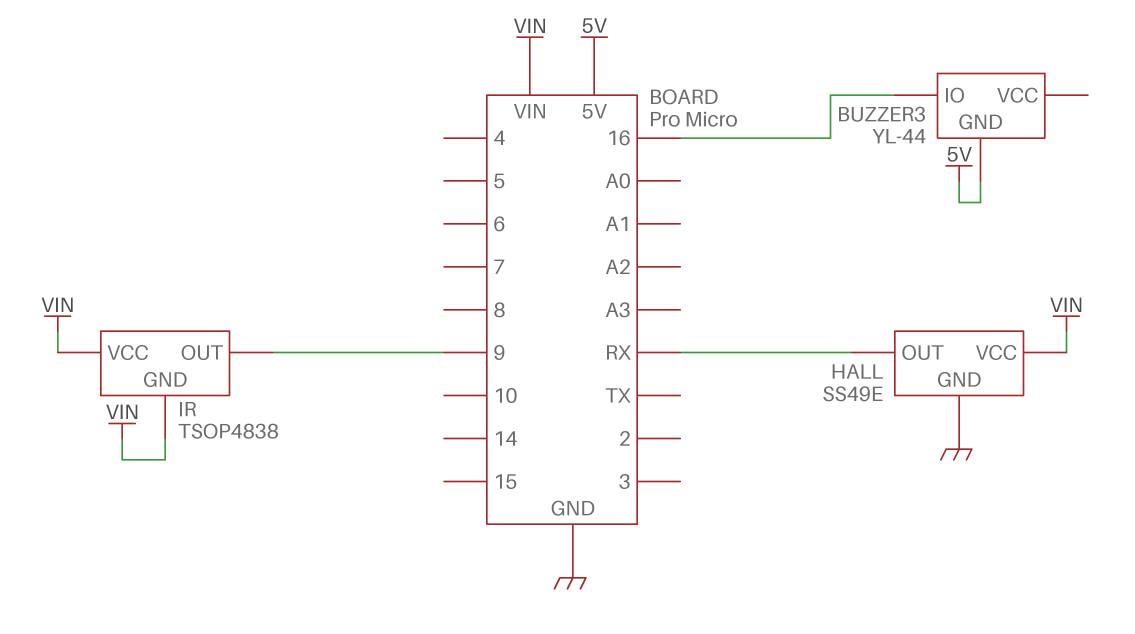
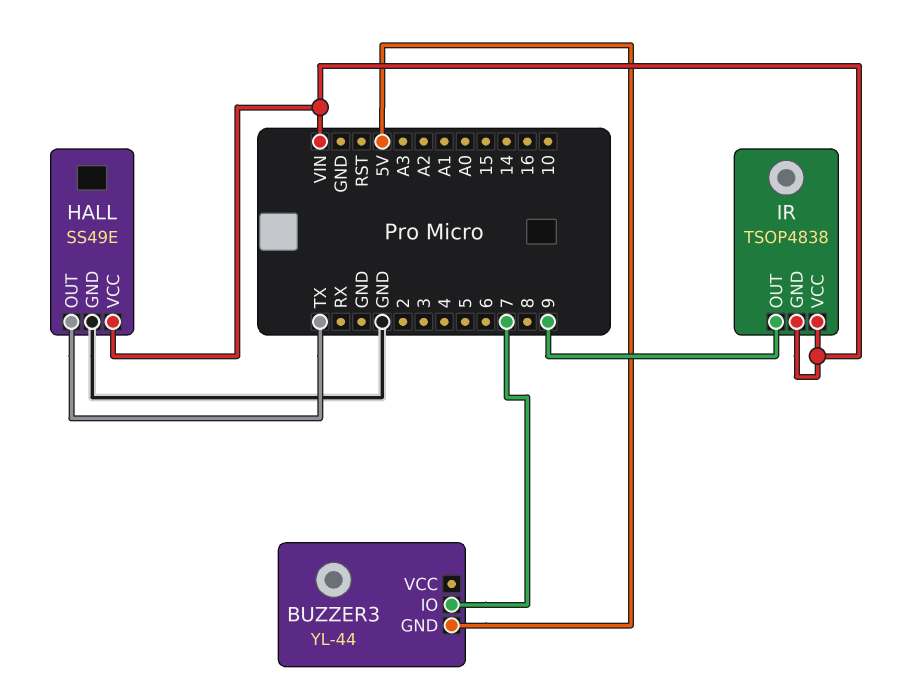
BUZZER3 pin IO: 16 -> 7
HALL pin OUT: RX -> TX

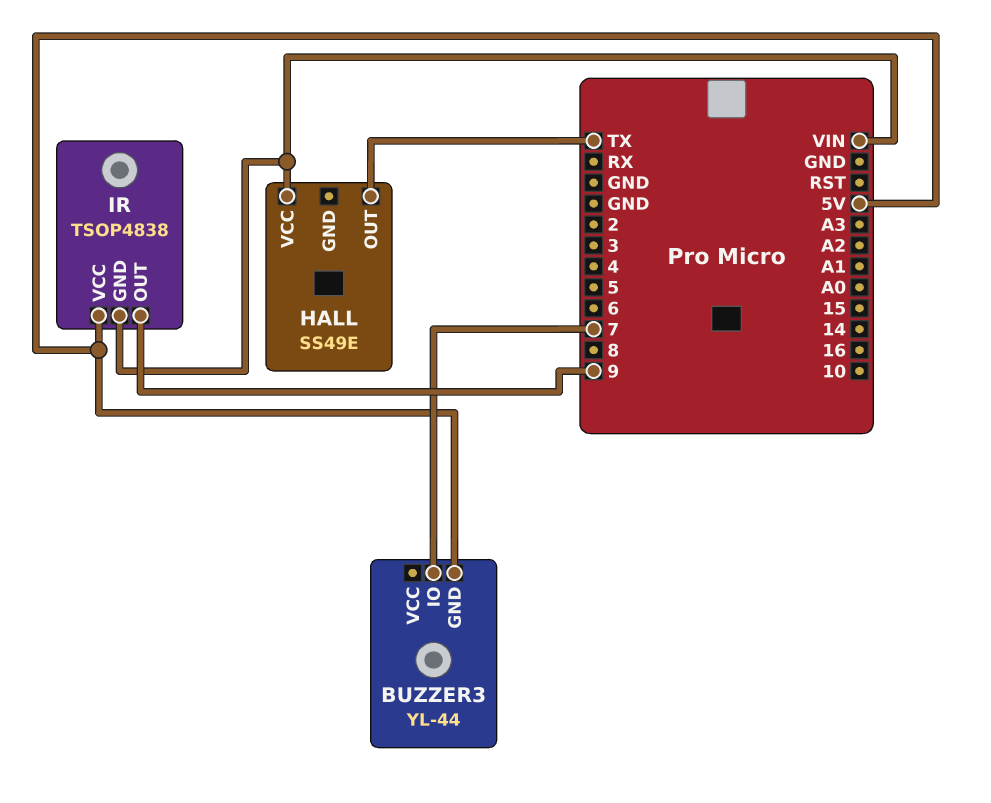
HALL pin GND: GND -> none
IR pin VCC: VIN -> 5V

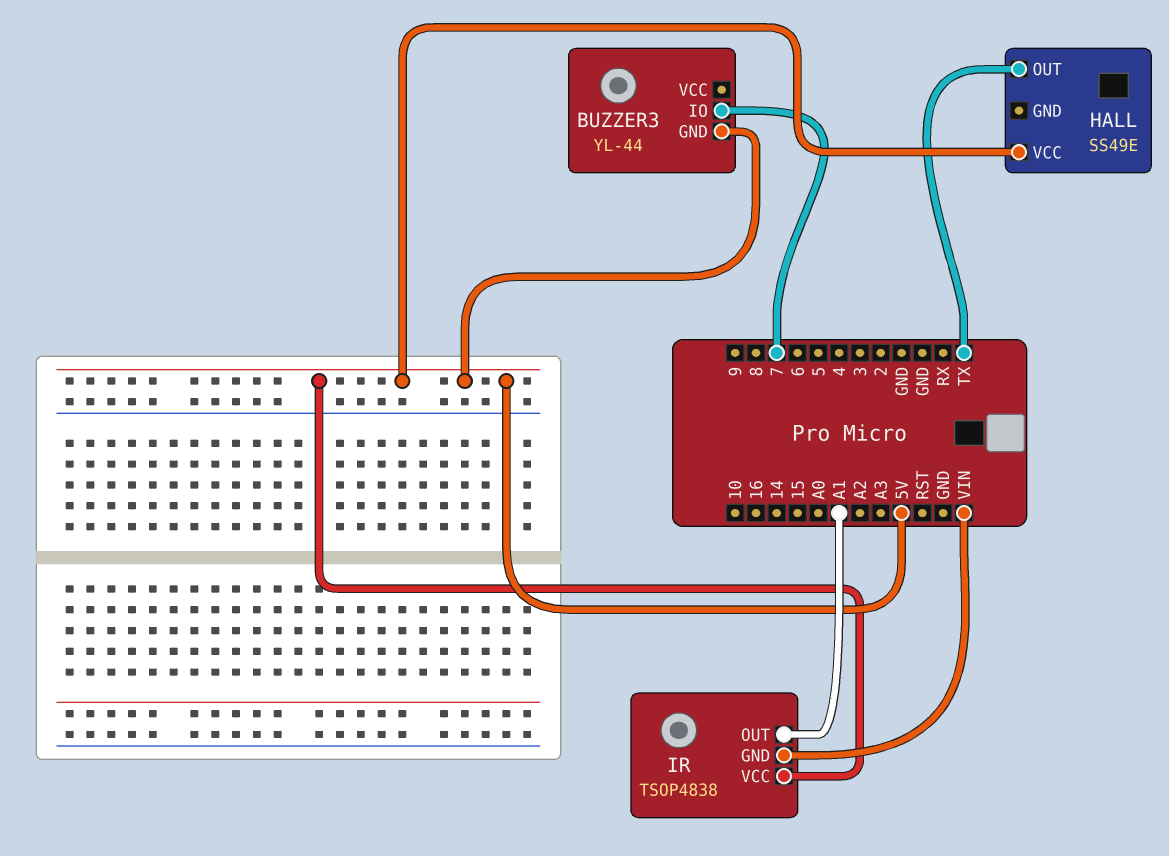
HALL pin VCC: VIN -> 5V
IR pin OUT: 9 -> A1

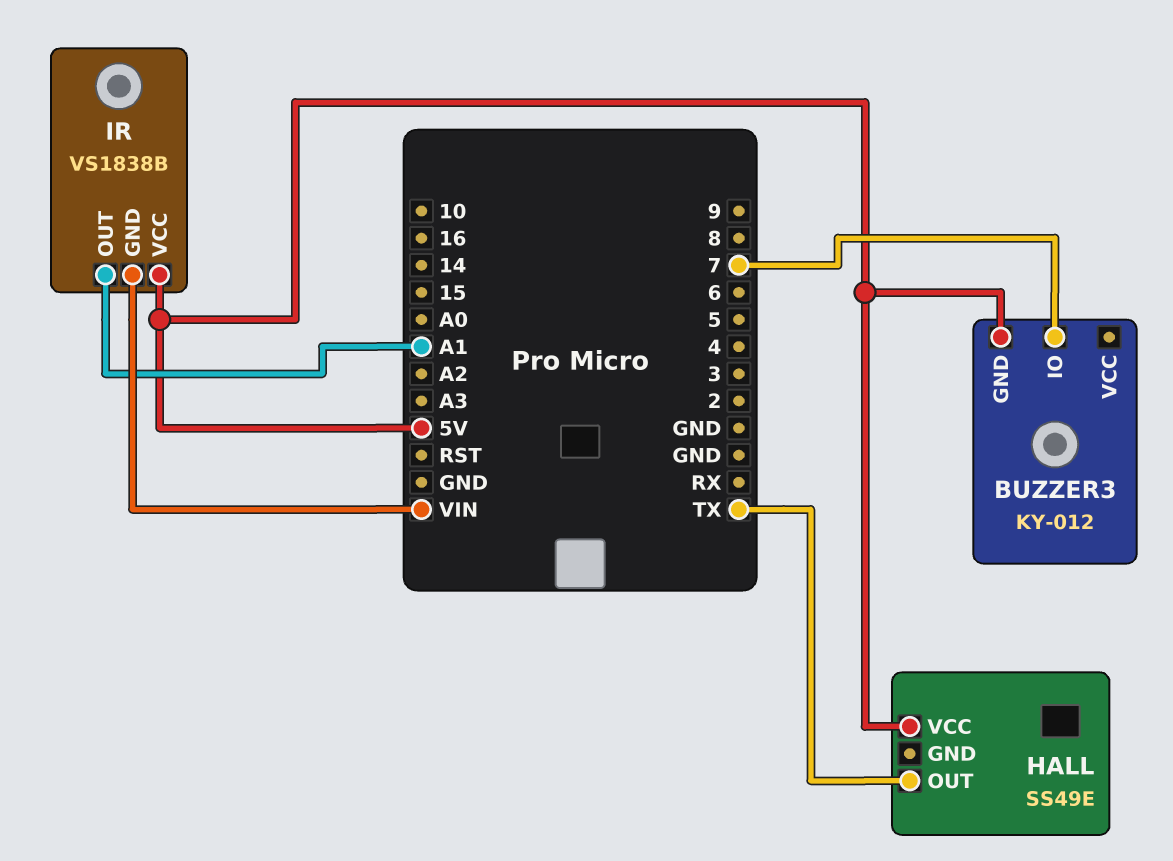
BUZZER3: YL-44 -> KY-012
IR: TSOP4838 -> VS1838B

